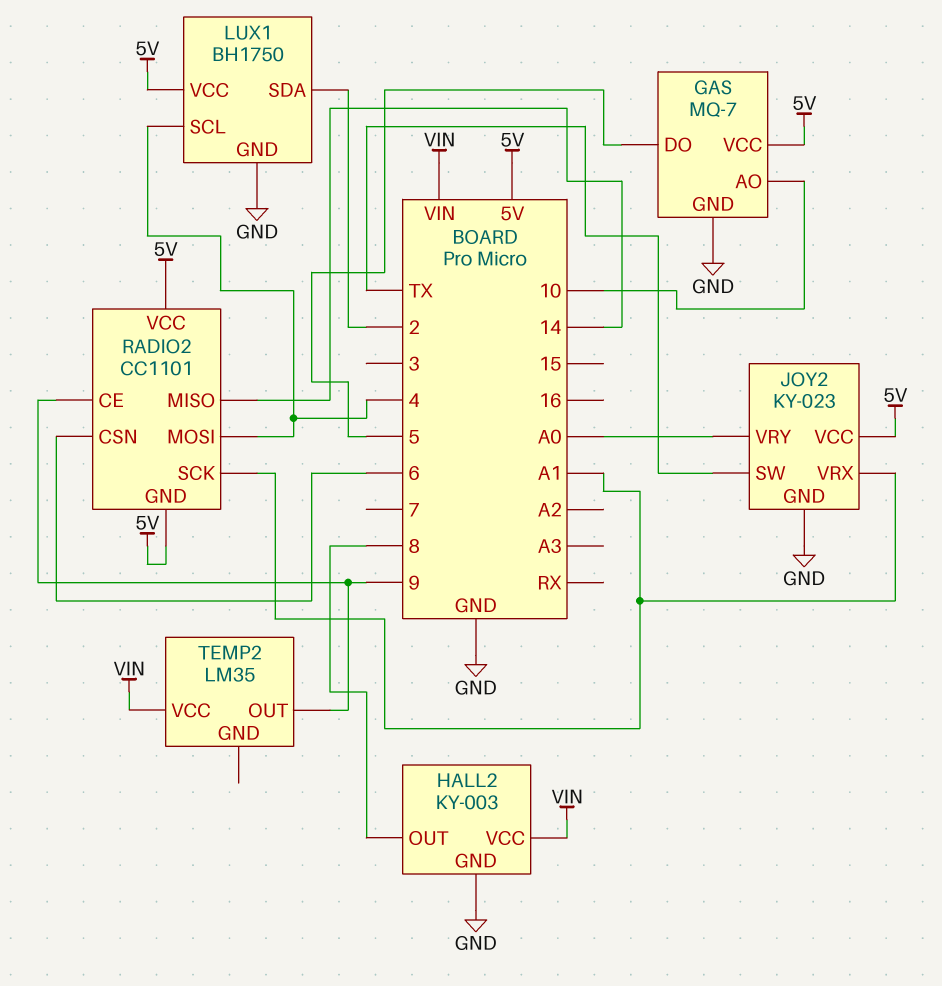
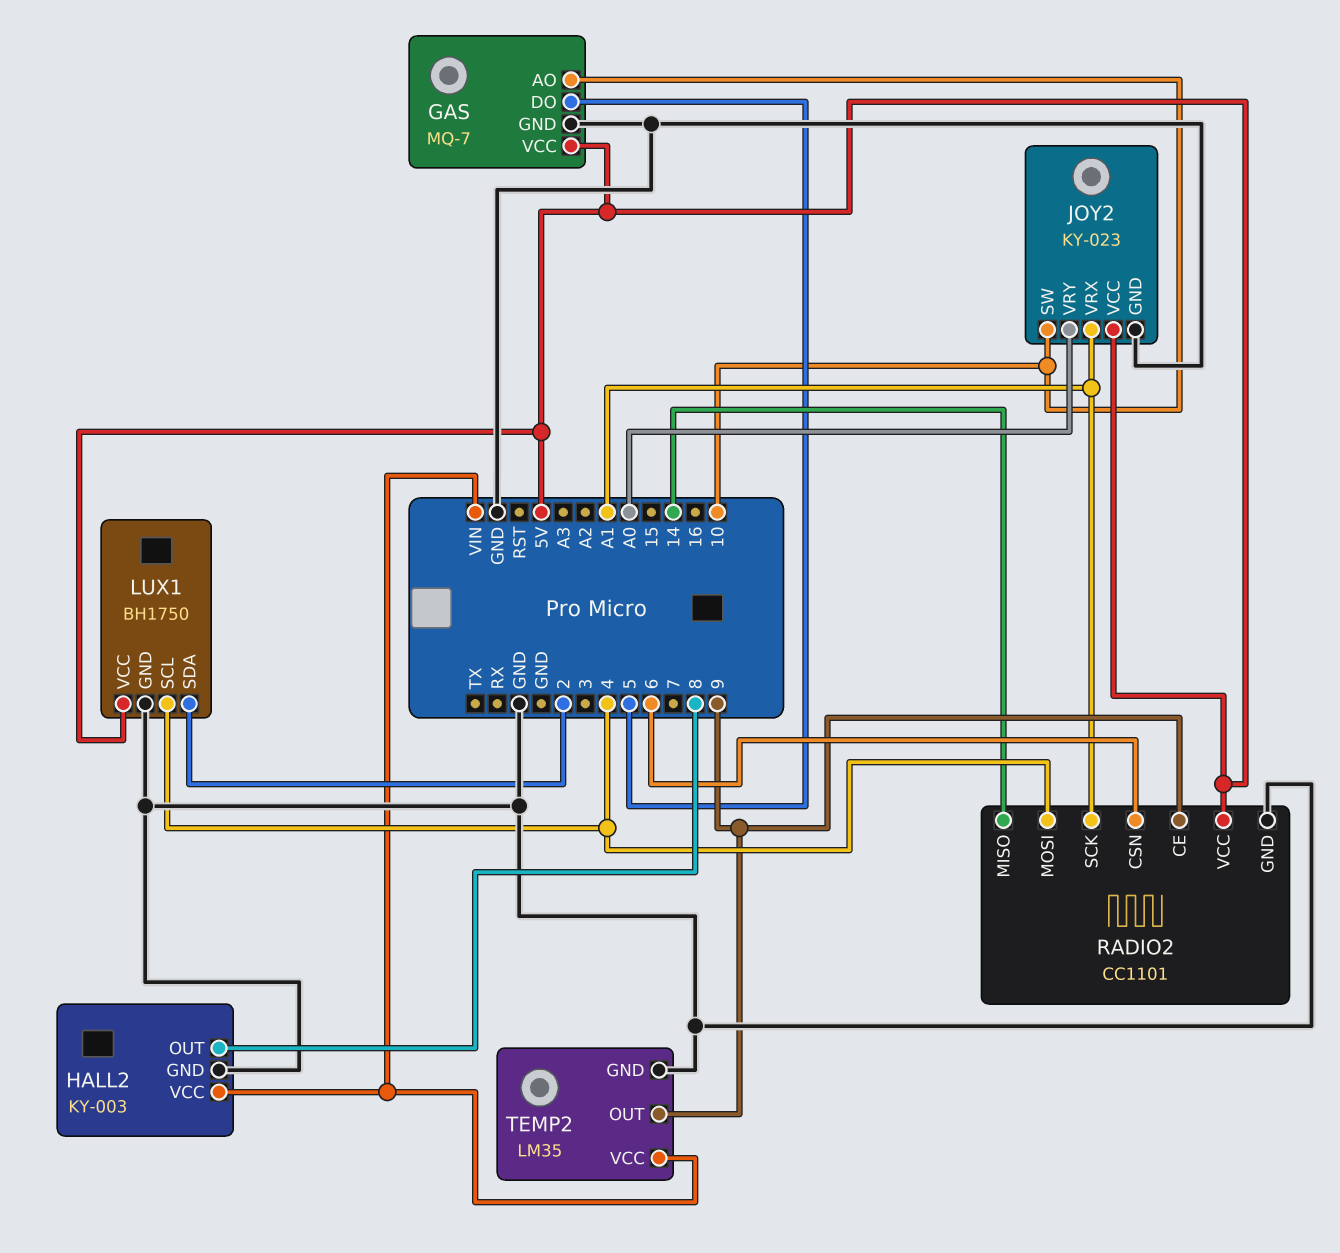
JOY2 pin SW: TX -> 10
RADIO2 pin GND: 5V -> GND
TEMP2 pin GND: none -> GND

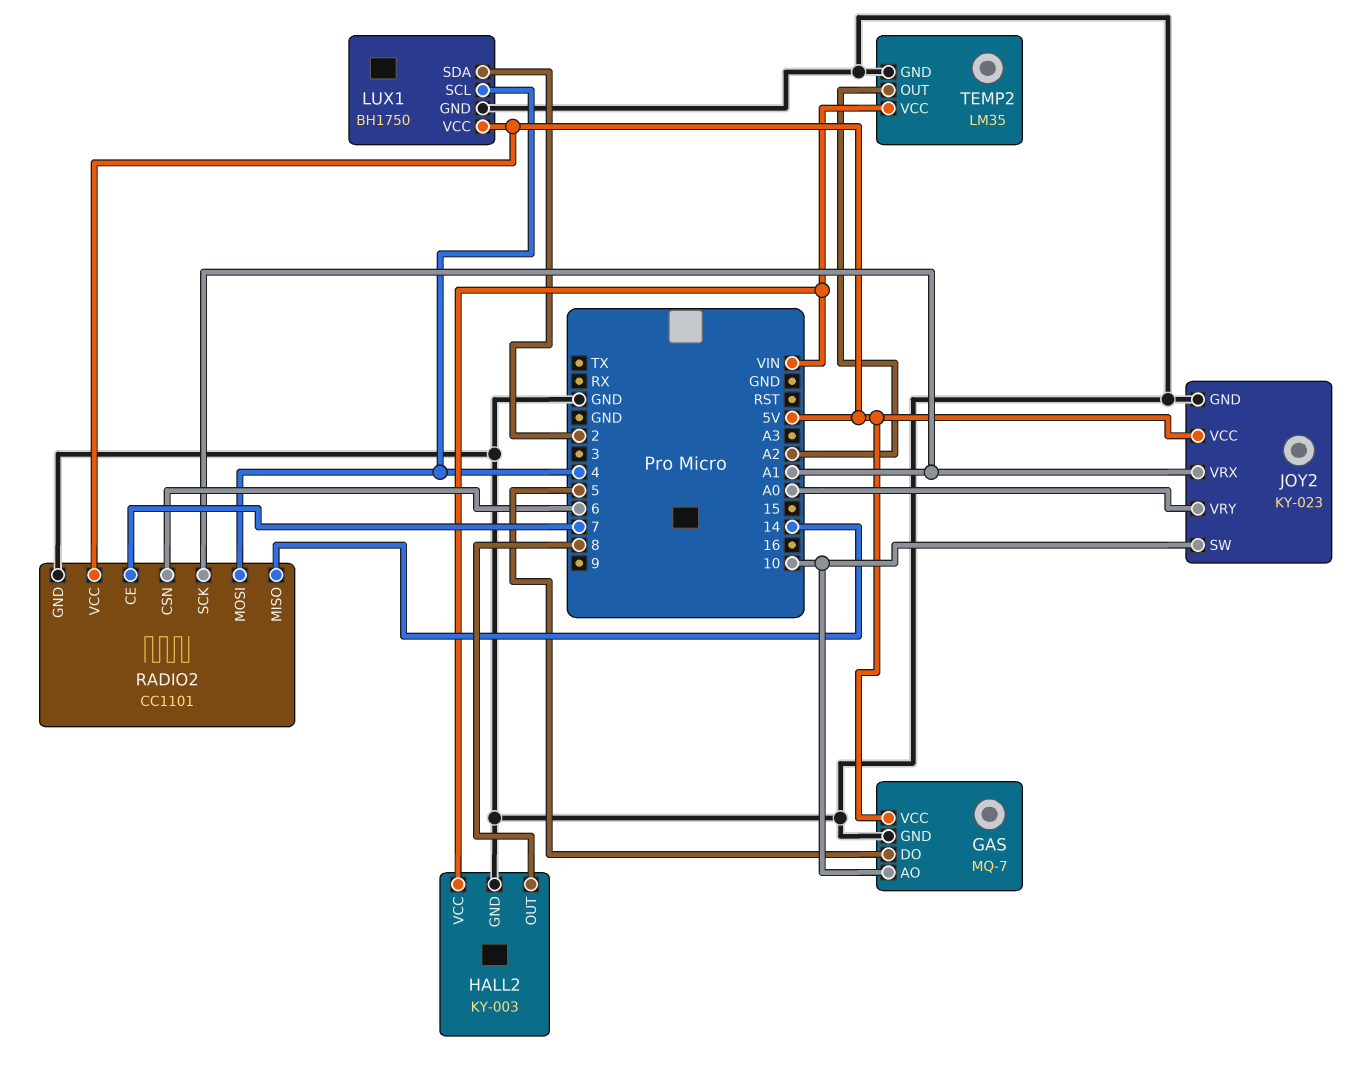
RADIO2 pin CE: 9 -> 7
TEMP2 pin OUT: 9 -> A2

